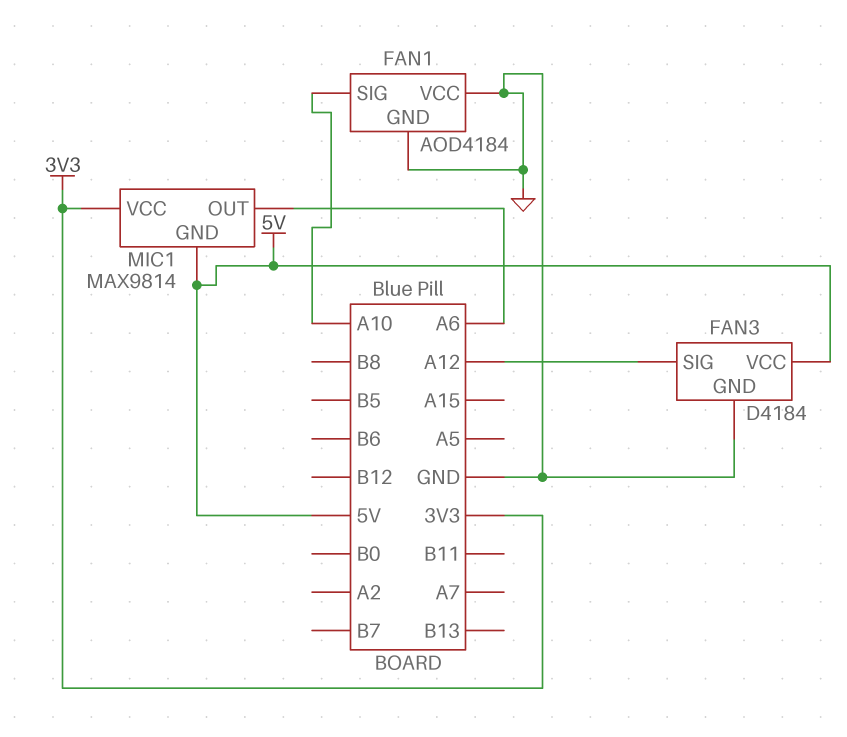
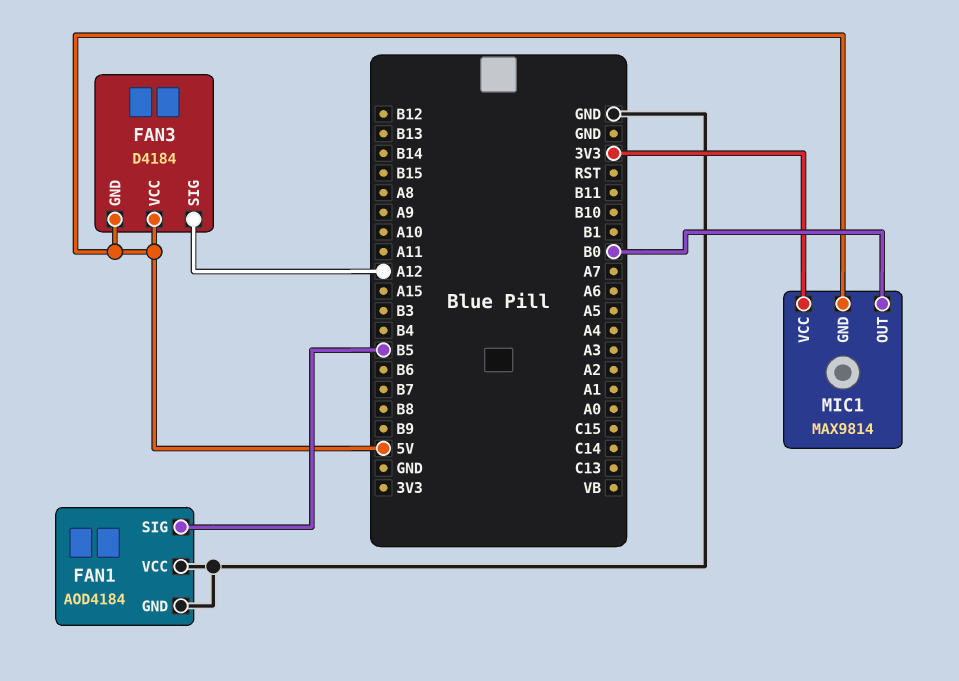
FAN1 pin SIG: A10 -> B5
FAN3 pin GND: GND -> 5V
MIC1 pin OUT: A6 -> B0

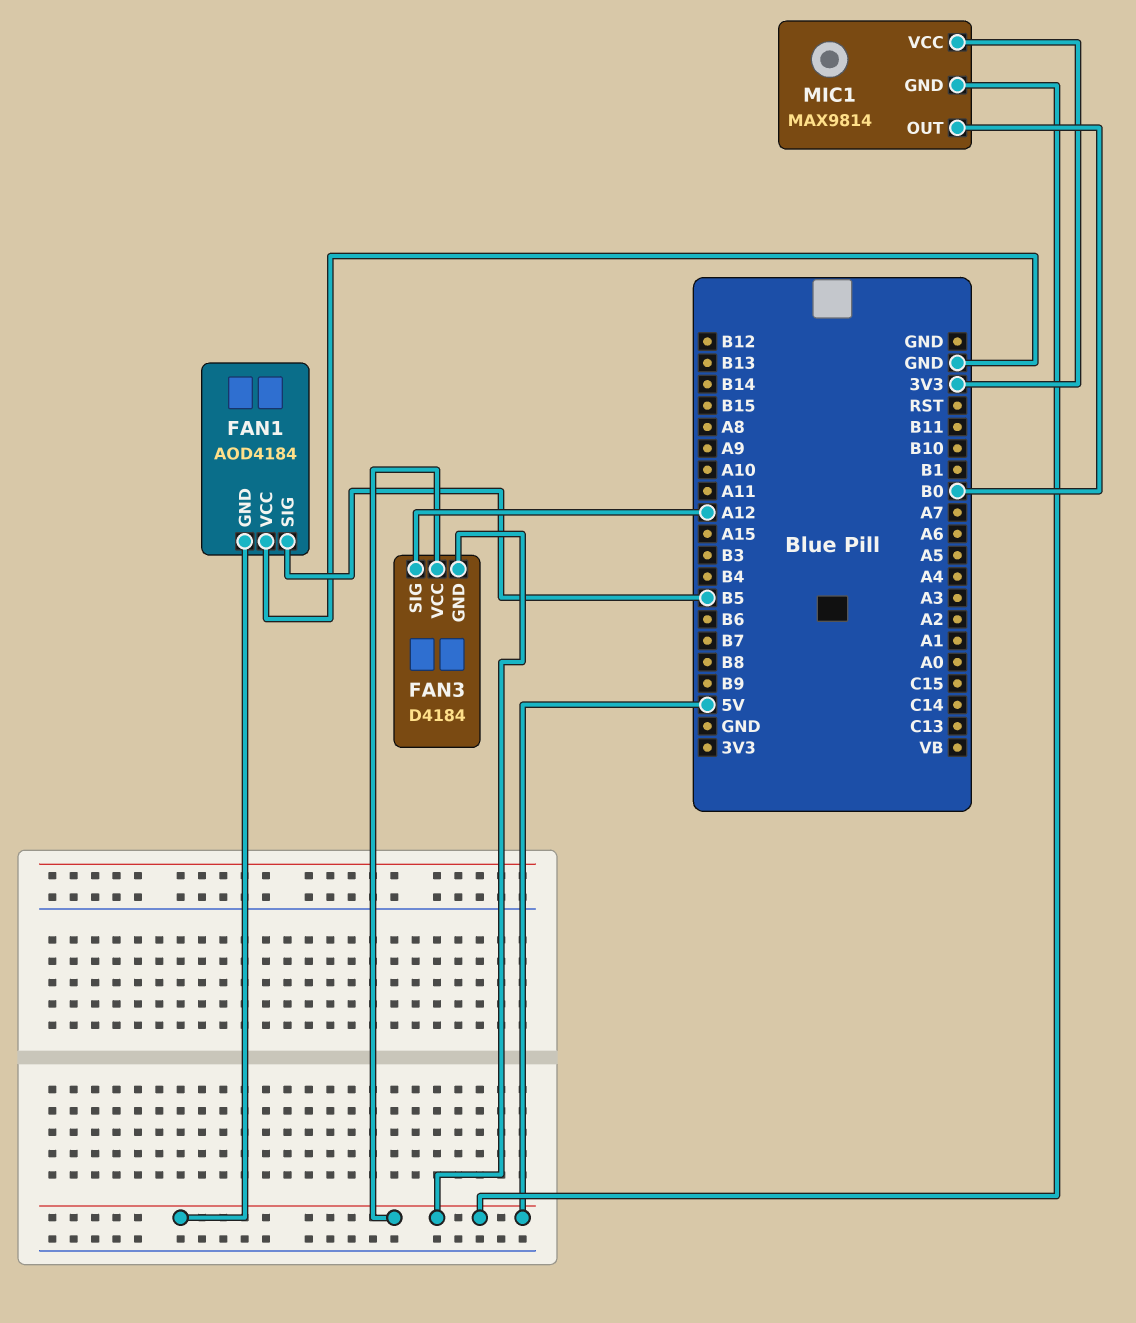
FAN1 pin GND: GND -> 5V

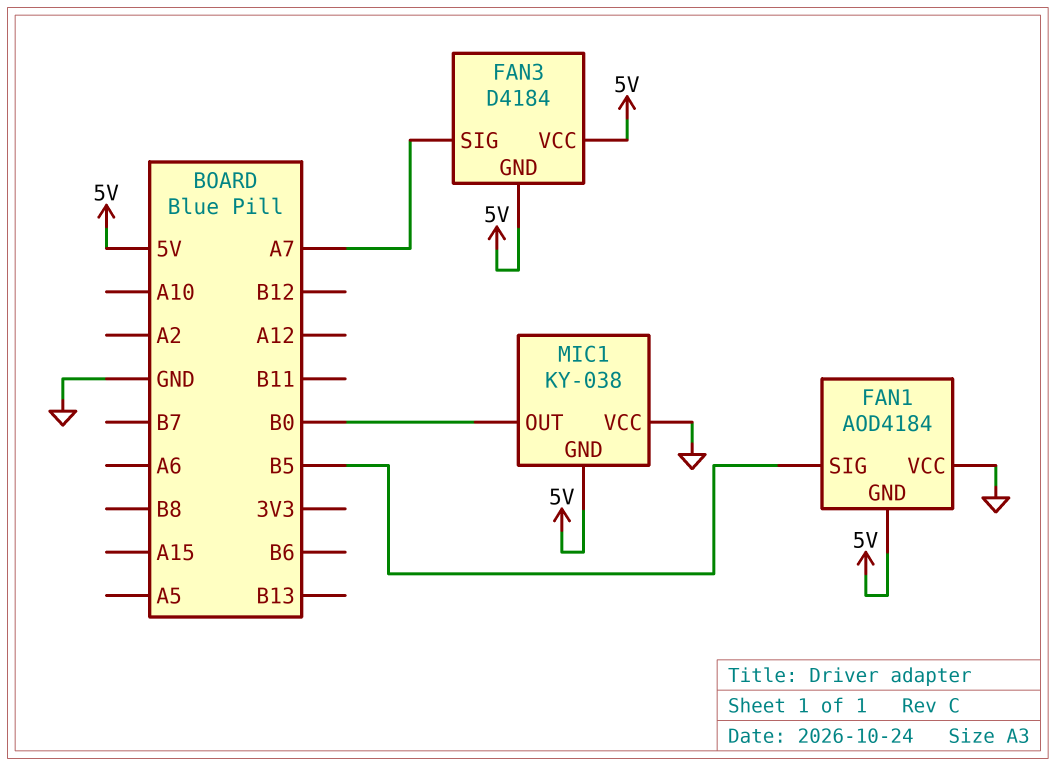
FAN3 pin SIG: A12 -> A7
MIC1: MAX9814 -> KY-038
MIC1 pin VCC: 3V3 -> GND

